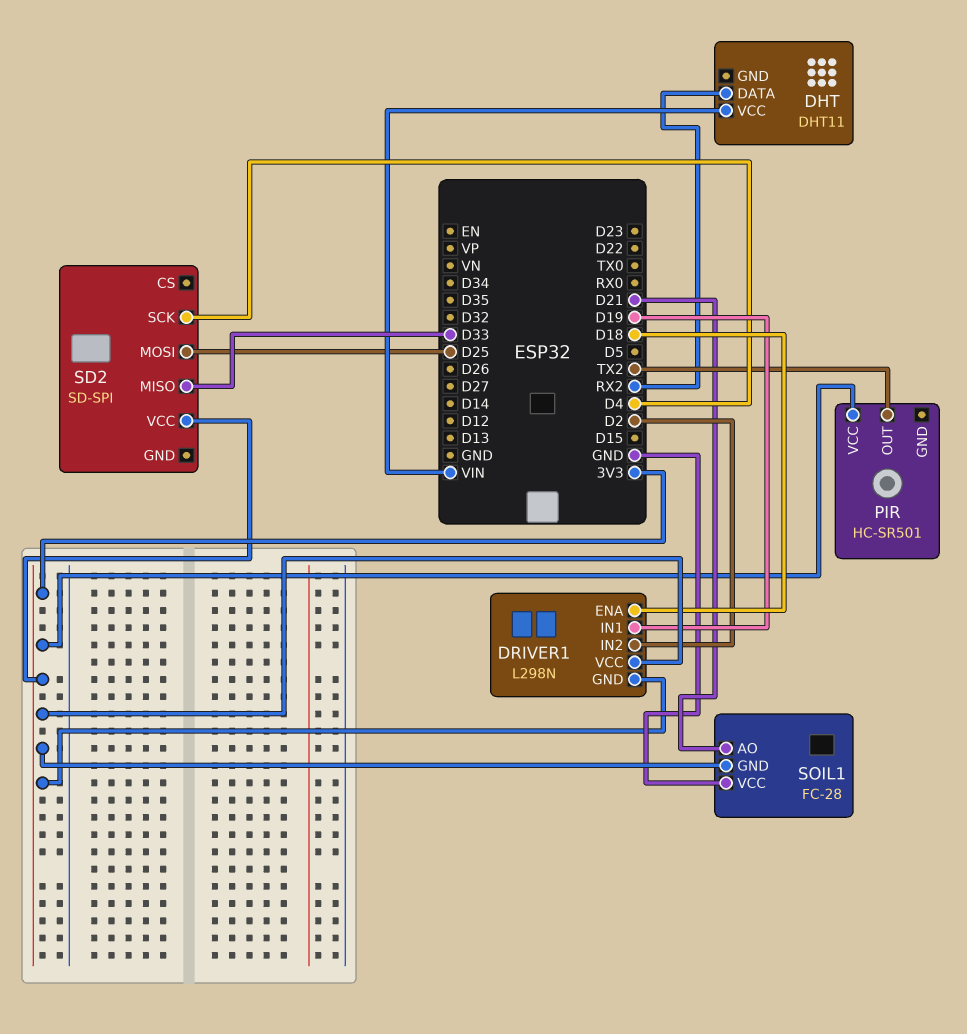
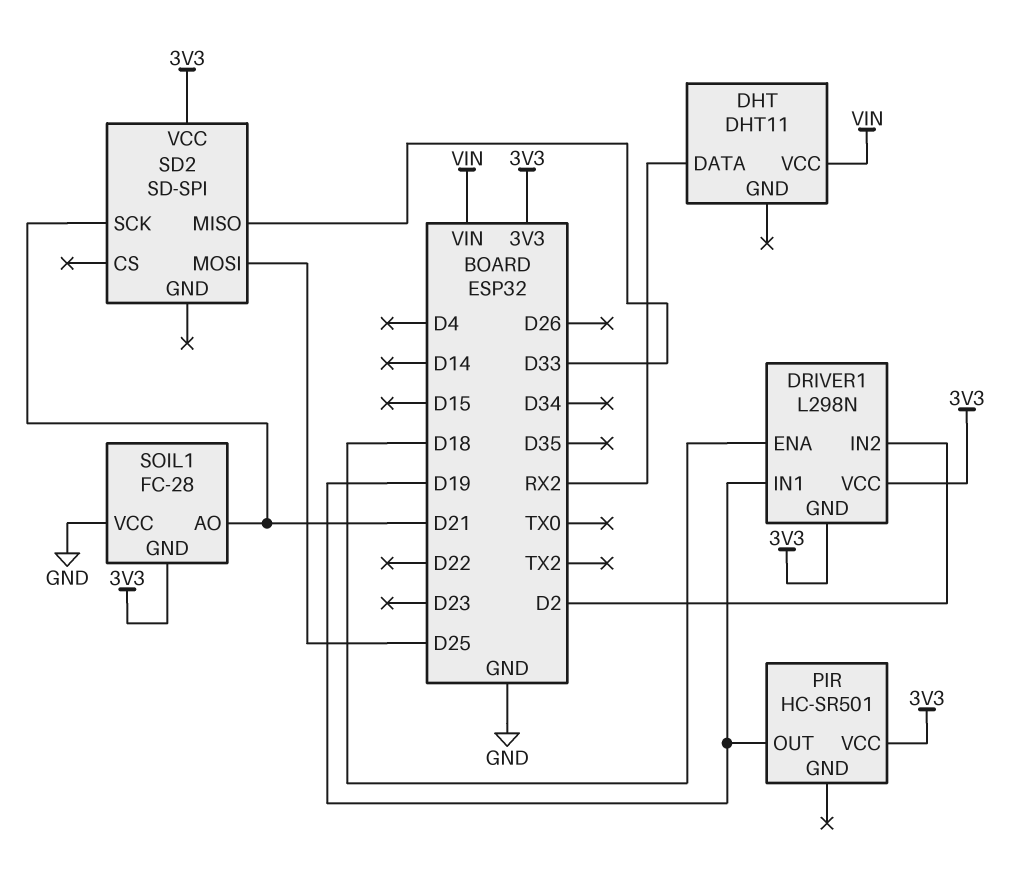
PIR pin OUT: TX2 -> D19
SD2 pin SCK: D4 -> D21

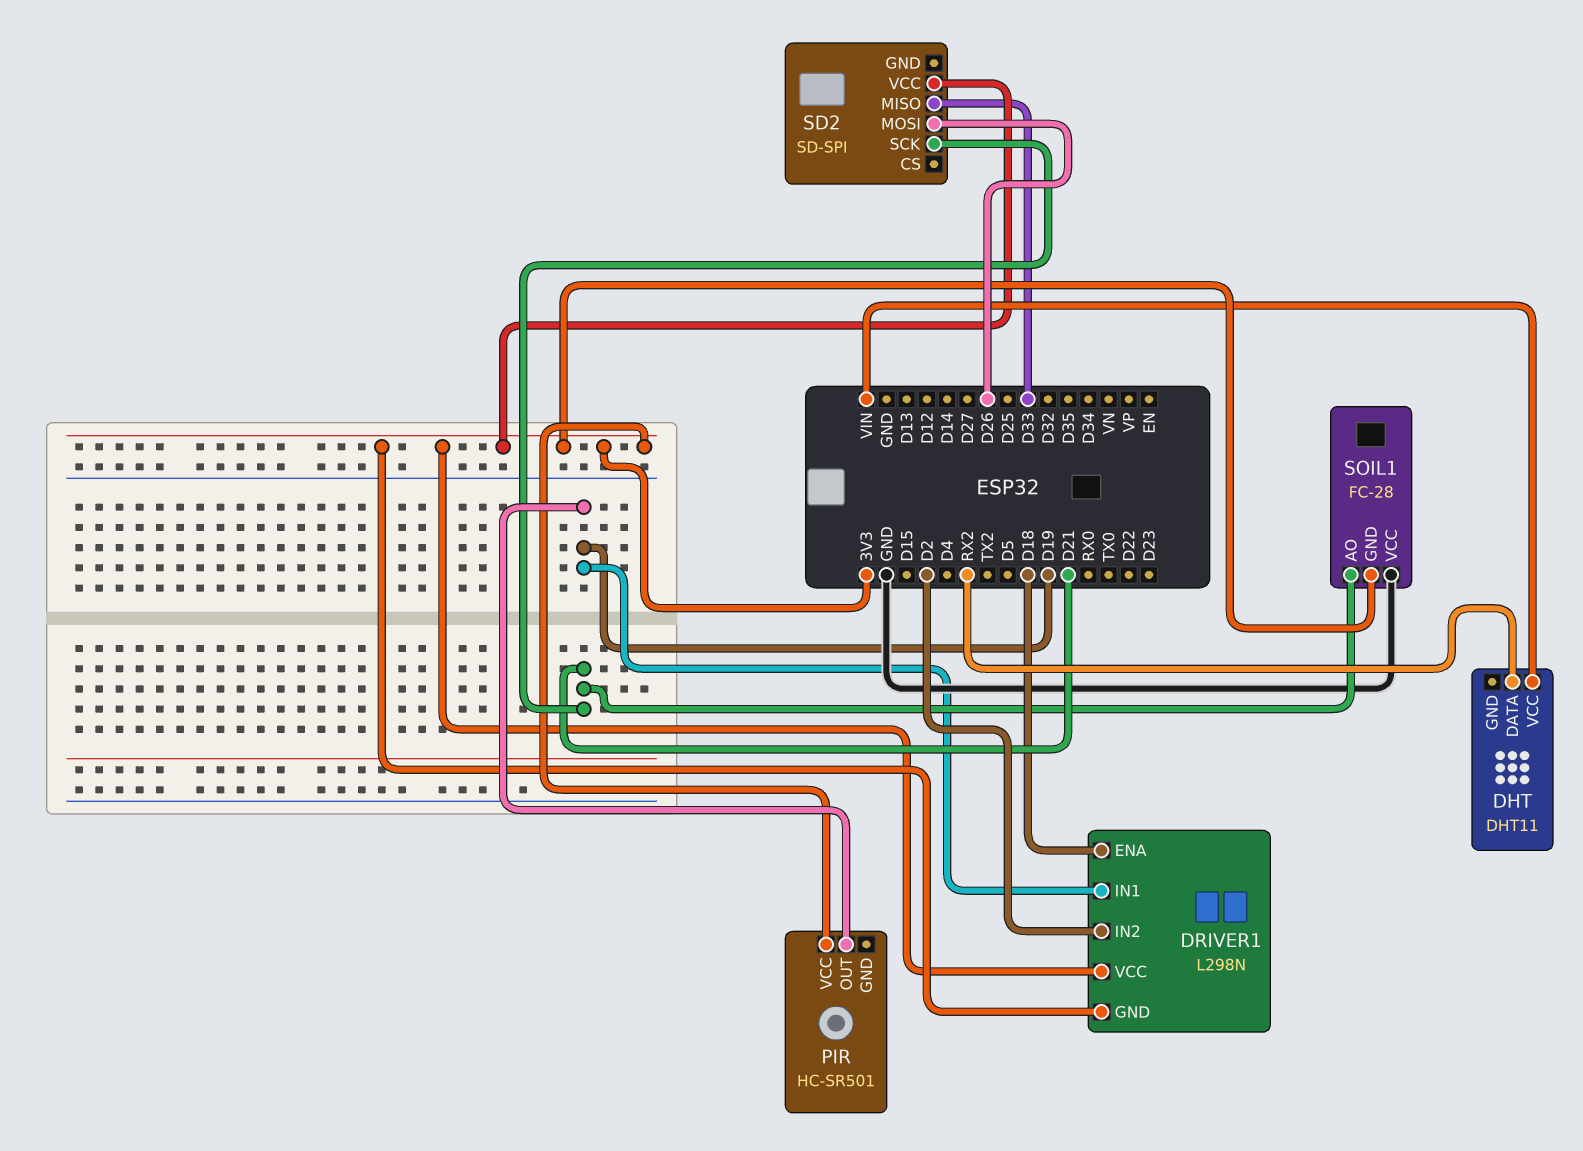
SD2 pin MOSI: D25 -> D26

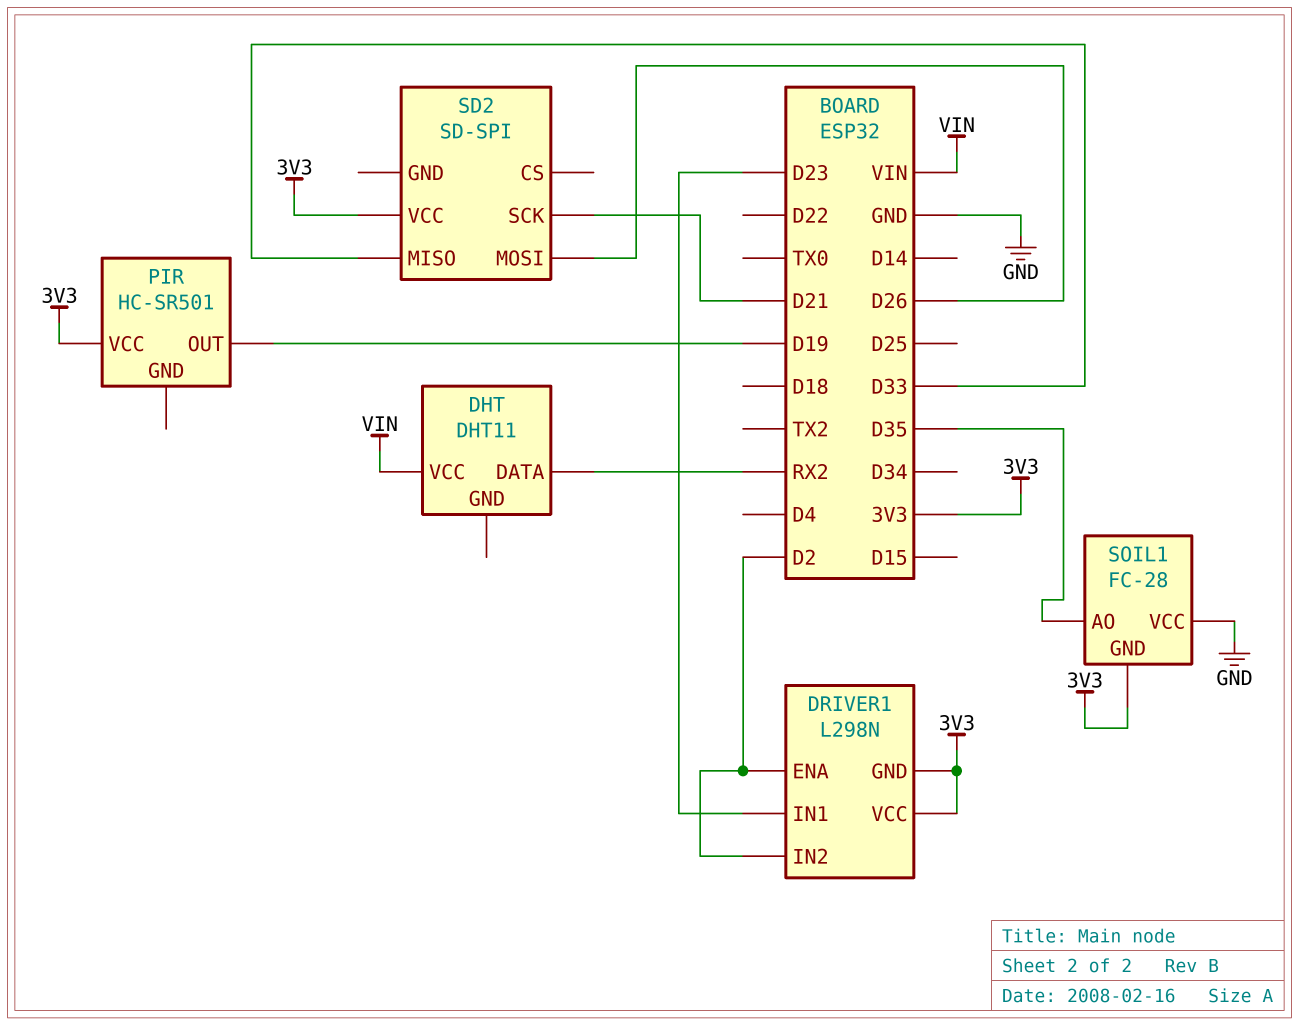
DRIVER1 pin ENA: D18 -> D2
DRIVER1 pin IN1: D19 -> D23
SOIL1 pin AO: D21 -> D35

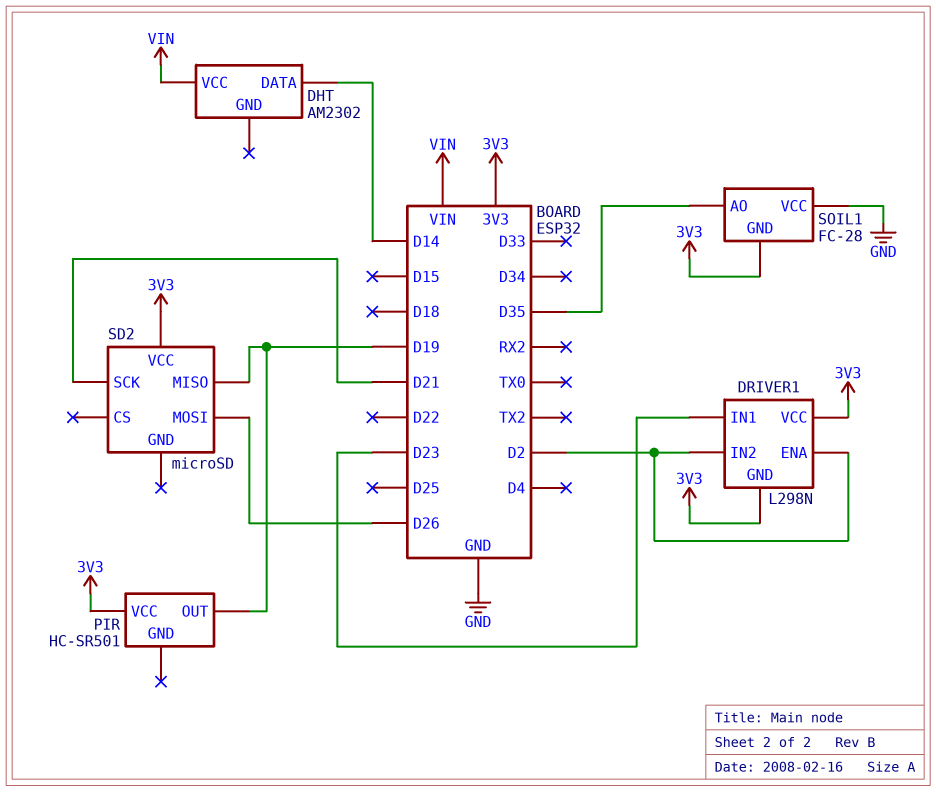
DHT: DHT11 -> AM2302
DHT pin DATA: RX2 -> D14
SD2: SD-SPI -> microSD
SD2 pin MISO: D33 -> D19

